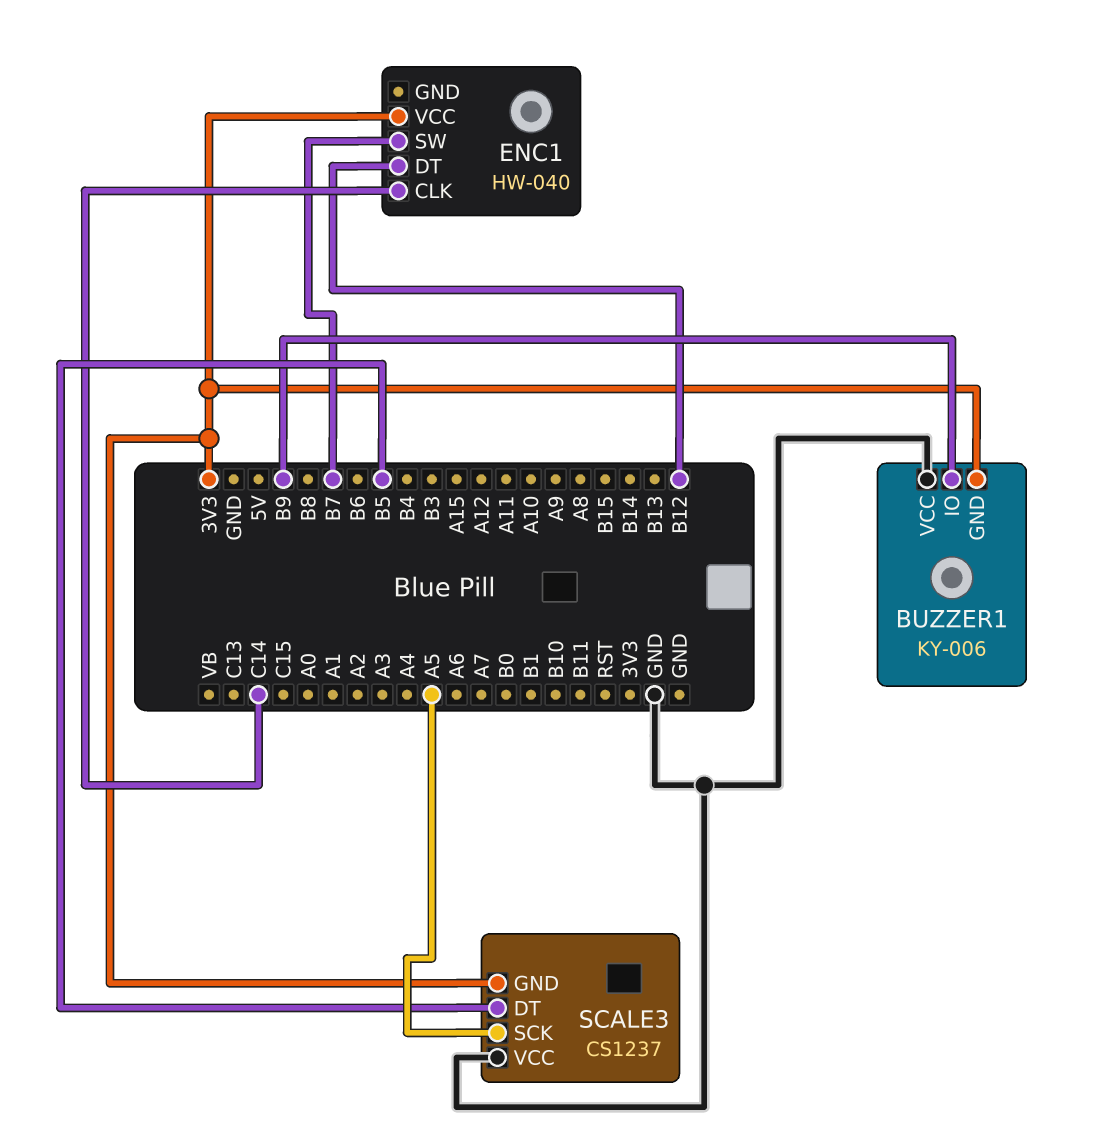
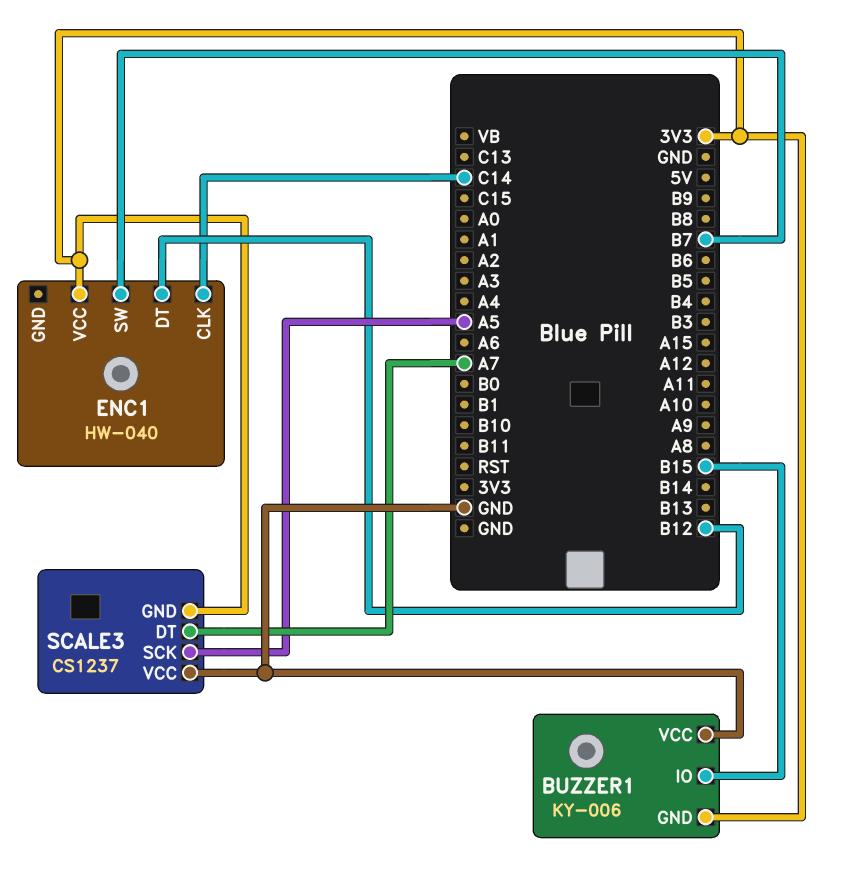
BUZZER1 pin IO: B9 -> B15
SCALE3 pin DT: B5 -> A7

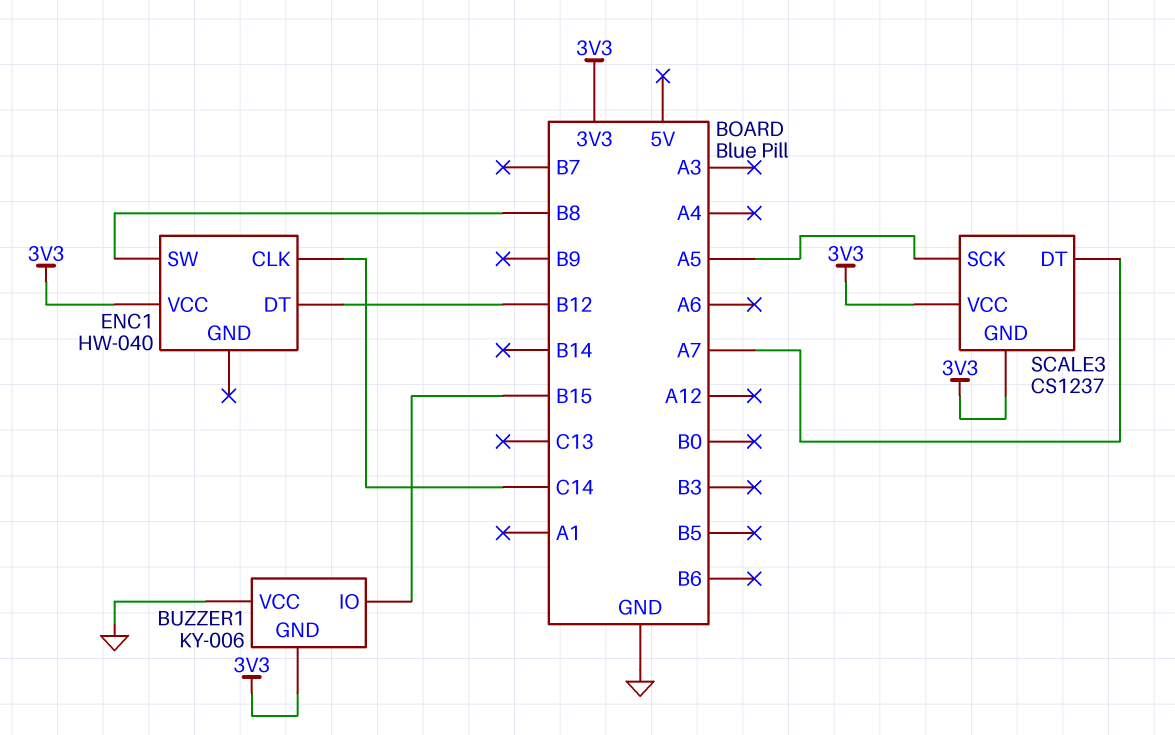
ENC1 pin SW: B7 -> B8
SCALE3 pin VCC: GND -> 3V3

